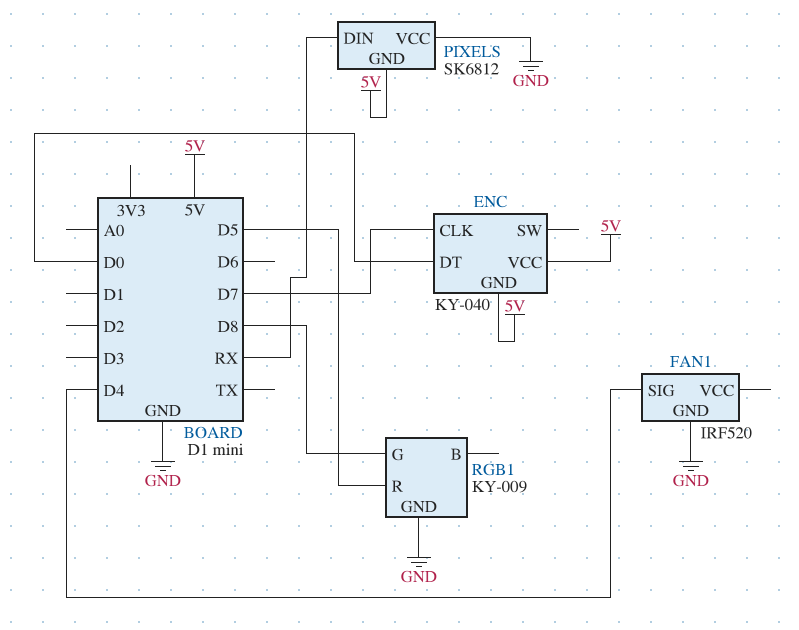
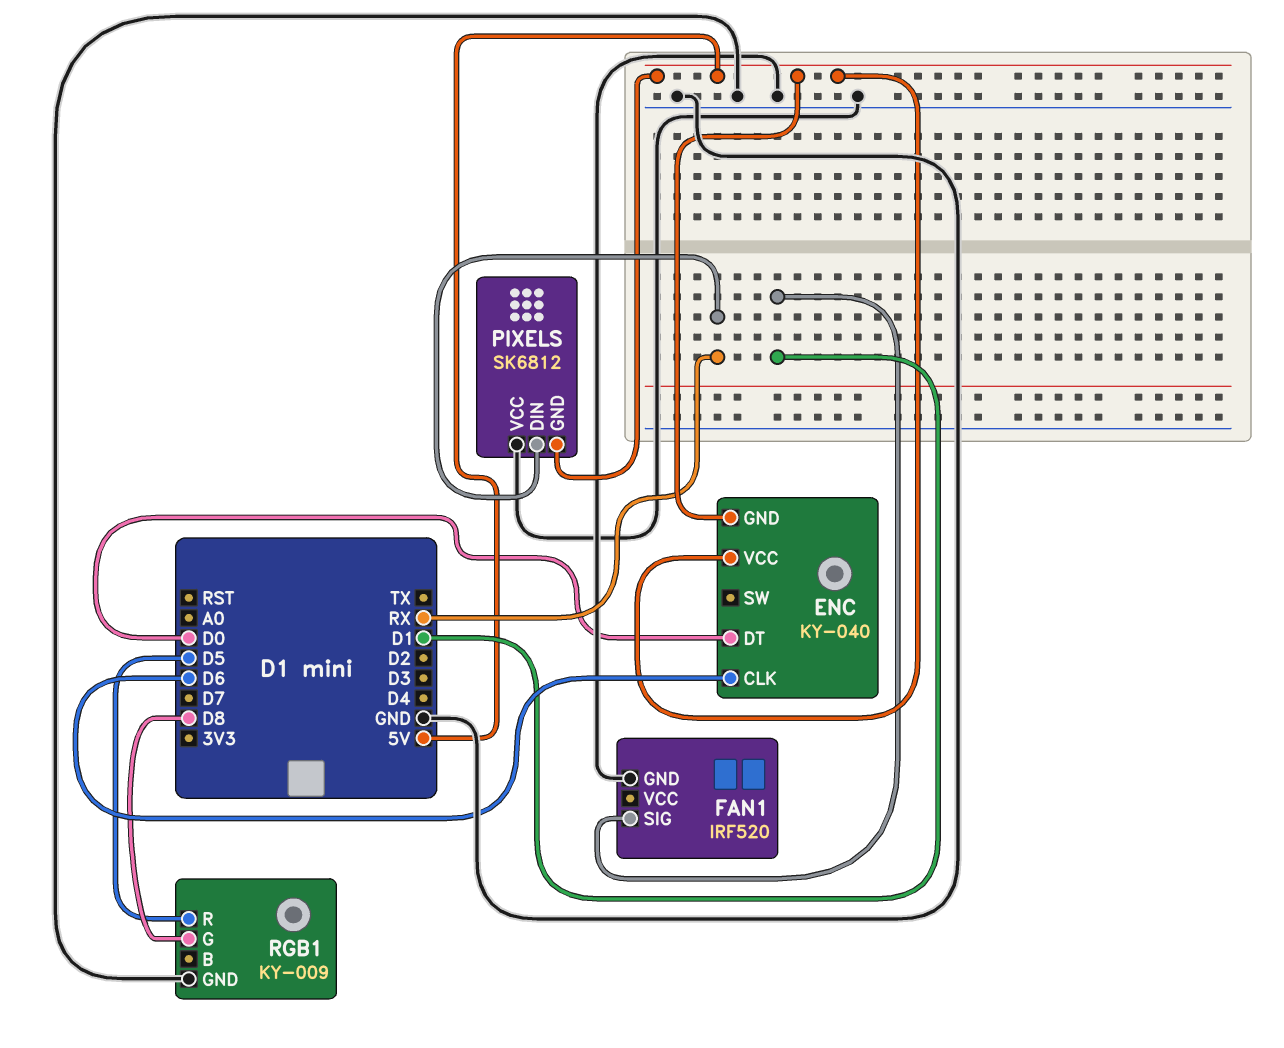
ENC pin CLK: D7 -> D6
FAN1 pin SIG: D4 -> D1

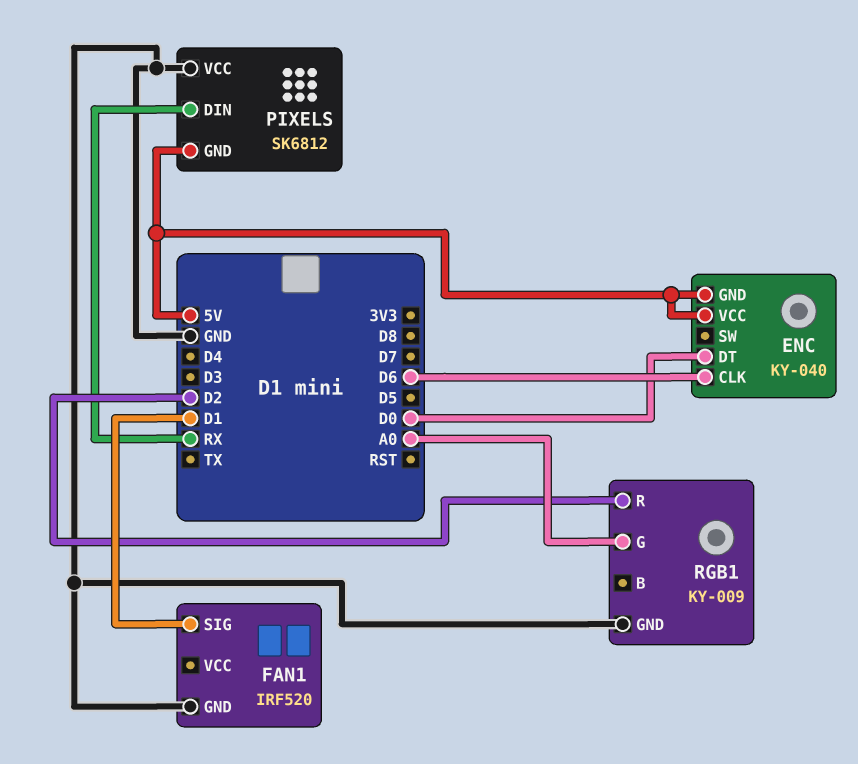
RGB1 pin G: D8 -> A0
RGB1 pin R: D5 -> D2

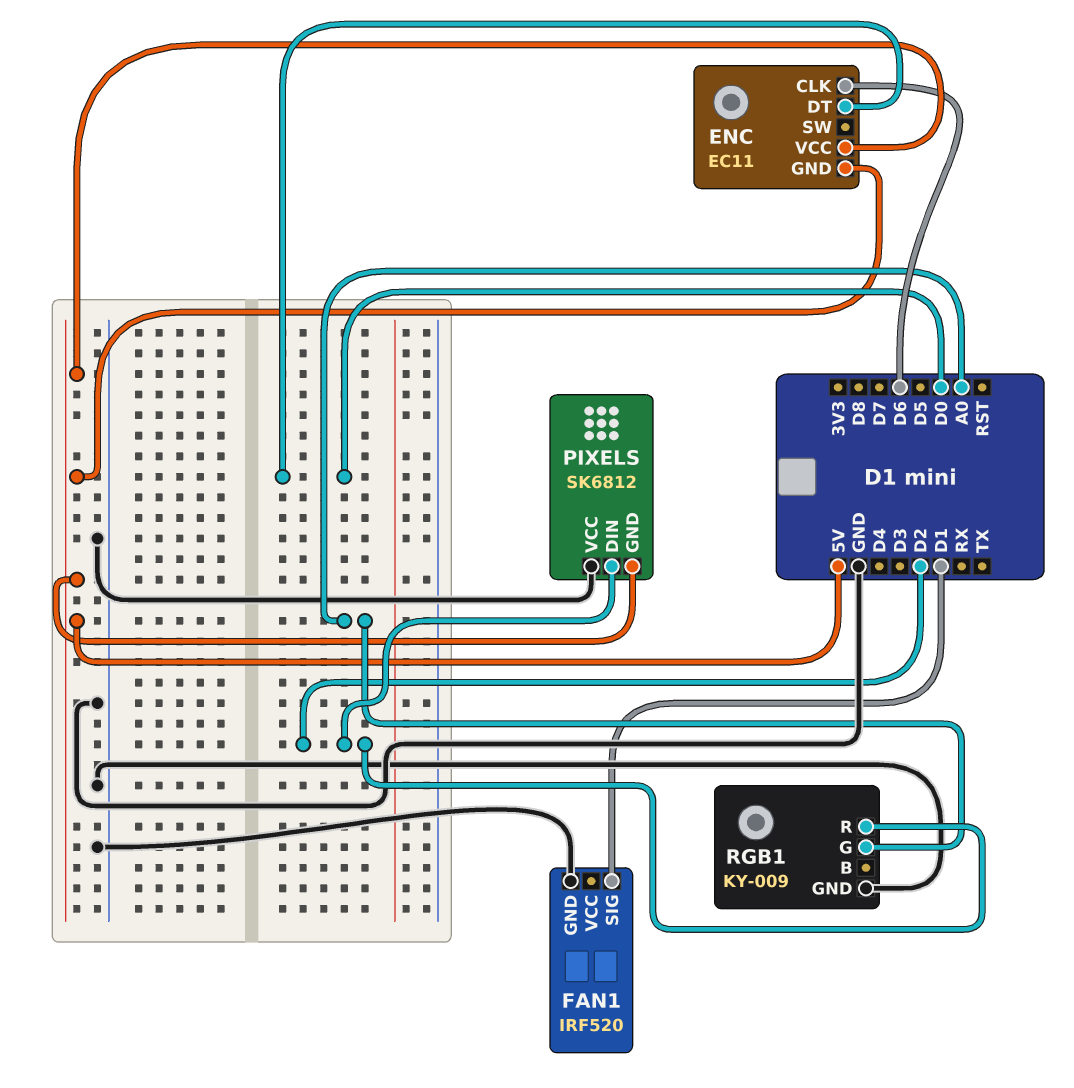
ENC: KY-040 -> EC11
PIXELS pin DIN: RX -> D2

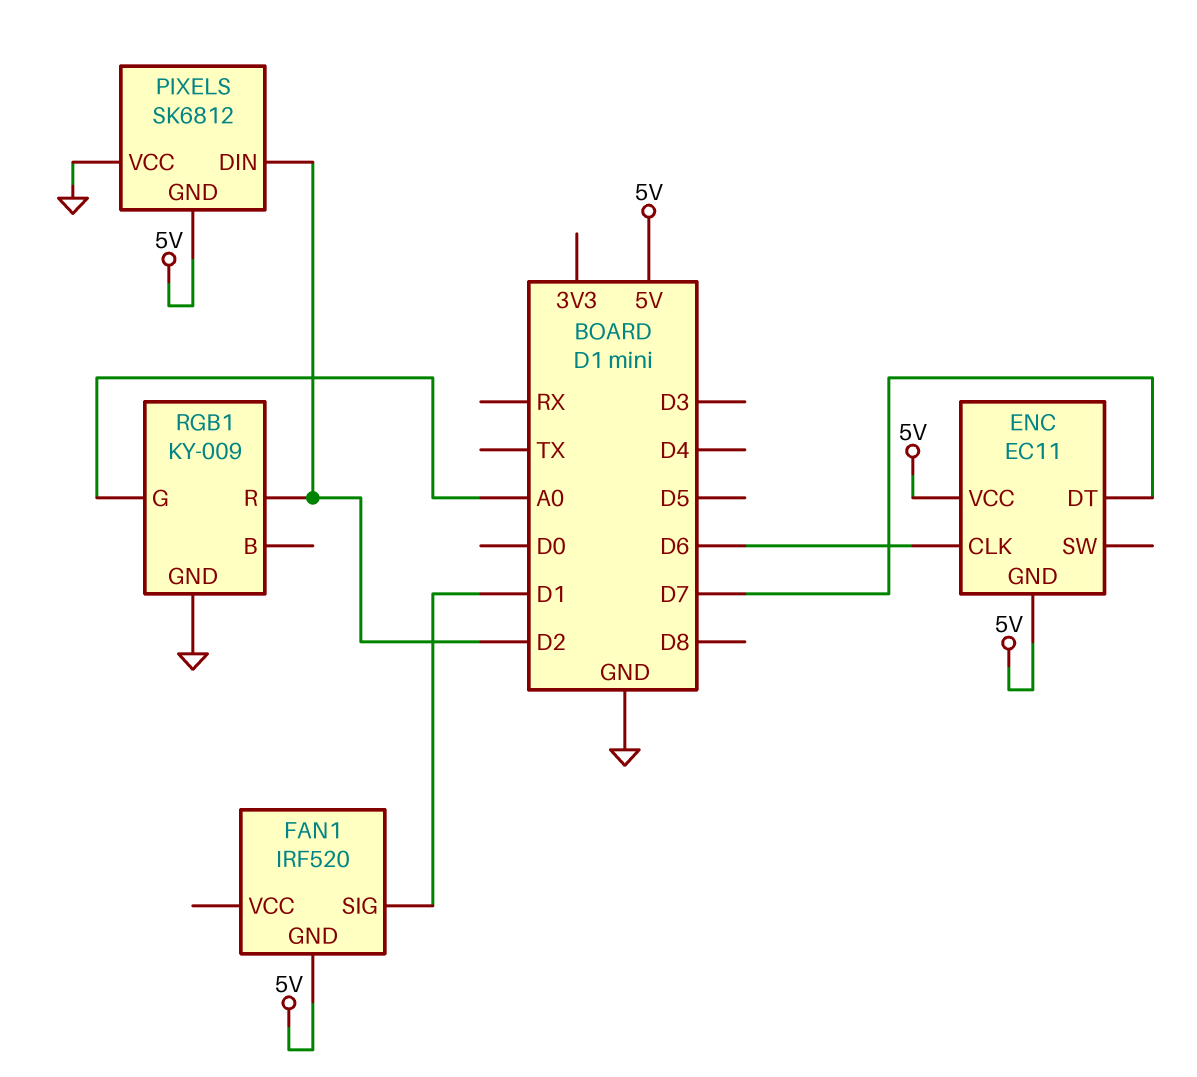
ENC pin DT: D0 -> D7
FAN1 pin GND: GND -> 5V

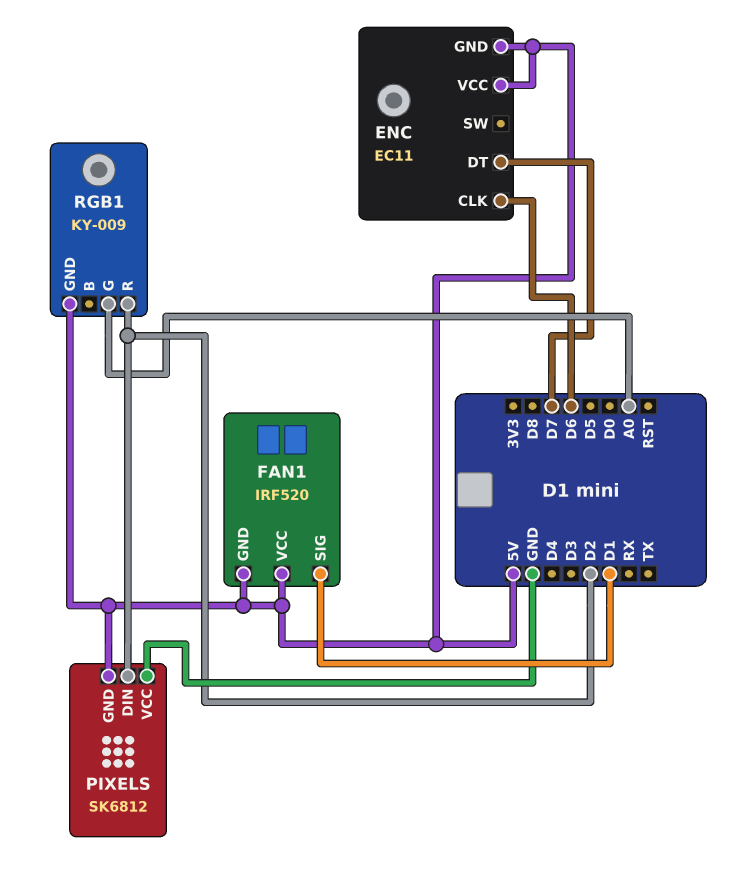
FAN1 pin VCC: none -> 5V
RGB1 pin GND: GND -> 5V

